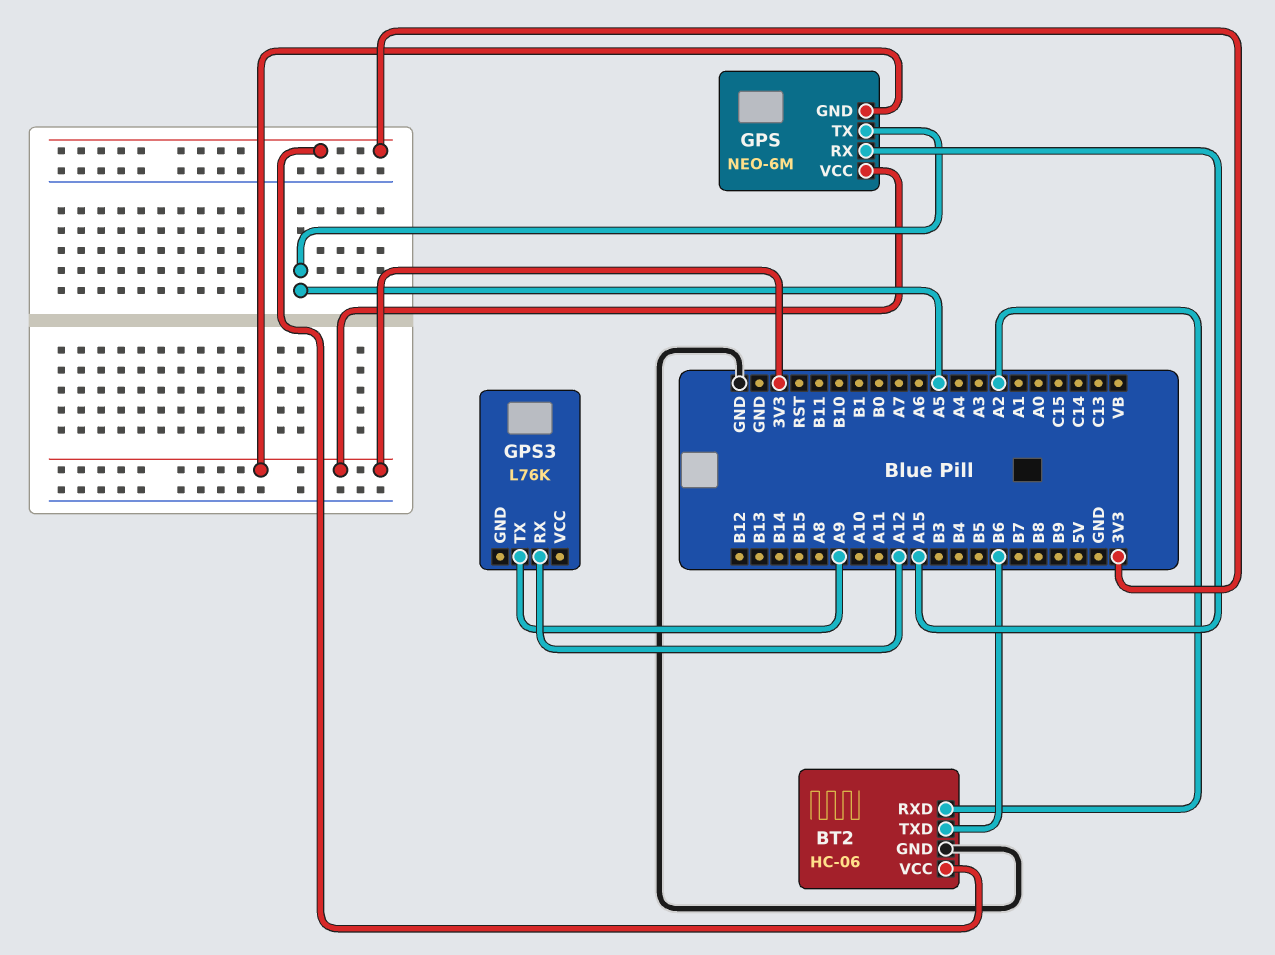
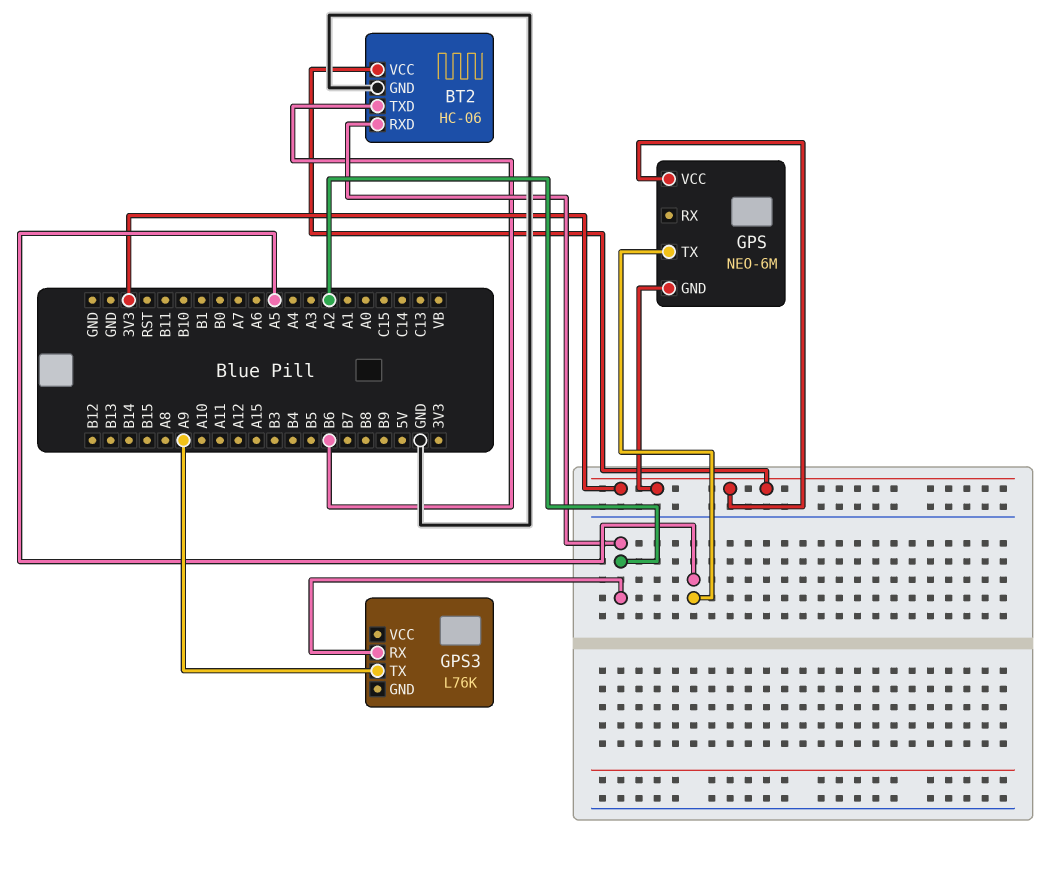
GPS pin RX: A15 -> none
GPS3 pin RX: A12 -> A2

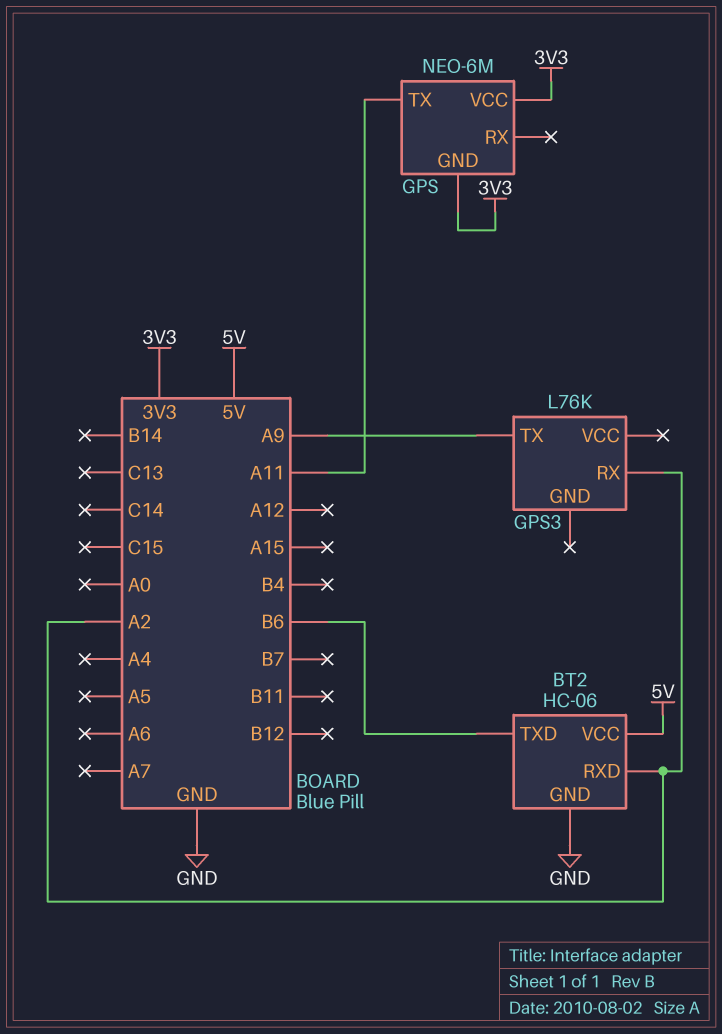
BT2 pin VCC: 3V3 -> 5V
GPS pin TX: A5 -> A11

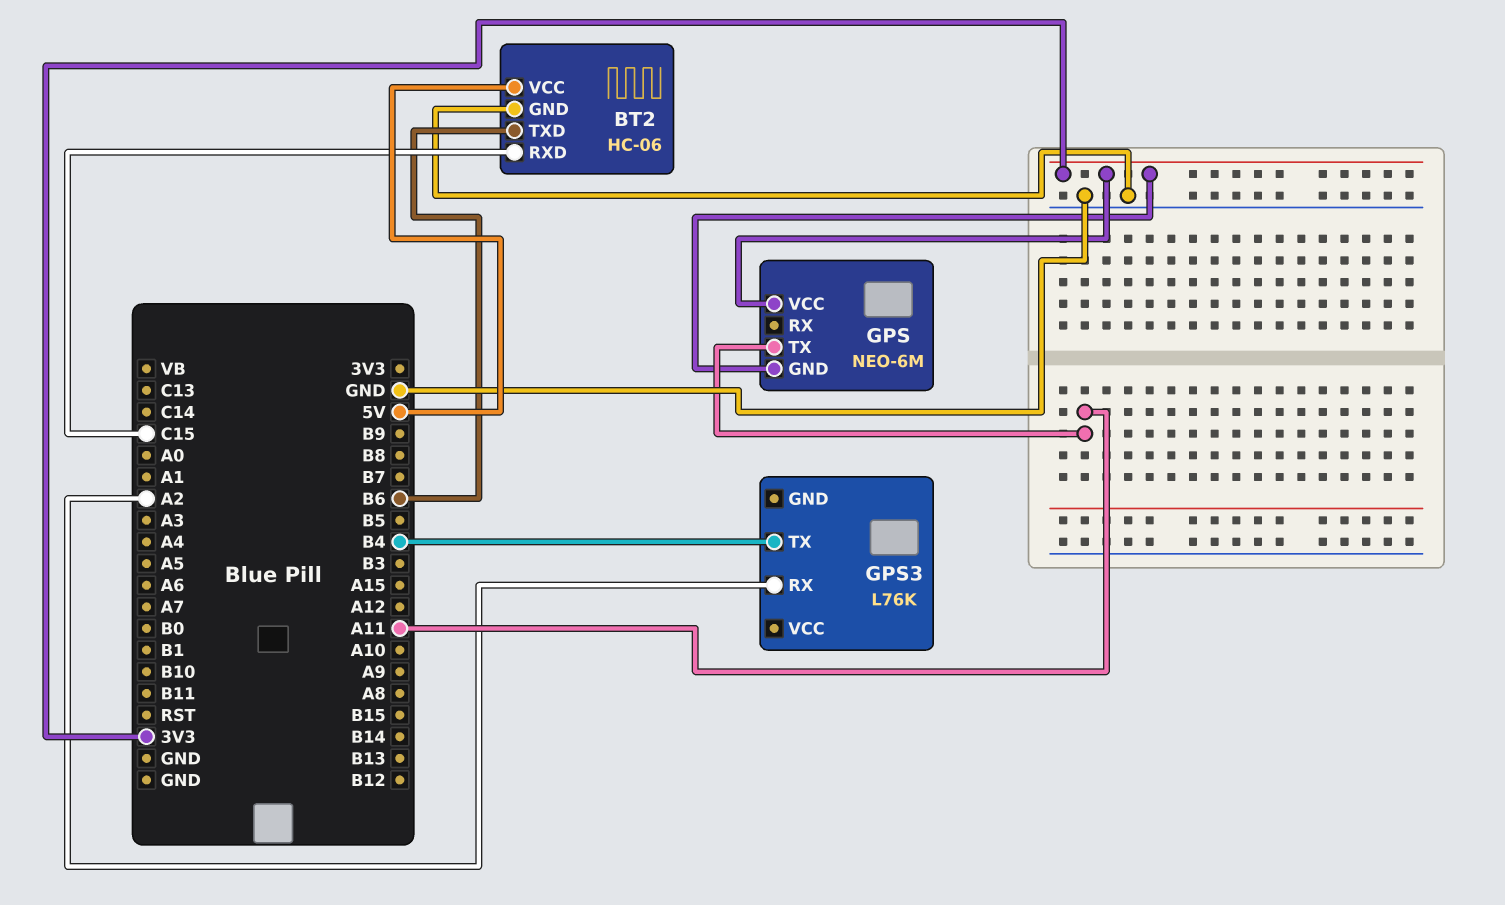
BT2 pin RXD: A2 -> C15
GPS3 pin TX: A9 -> B4

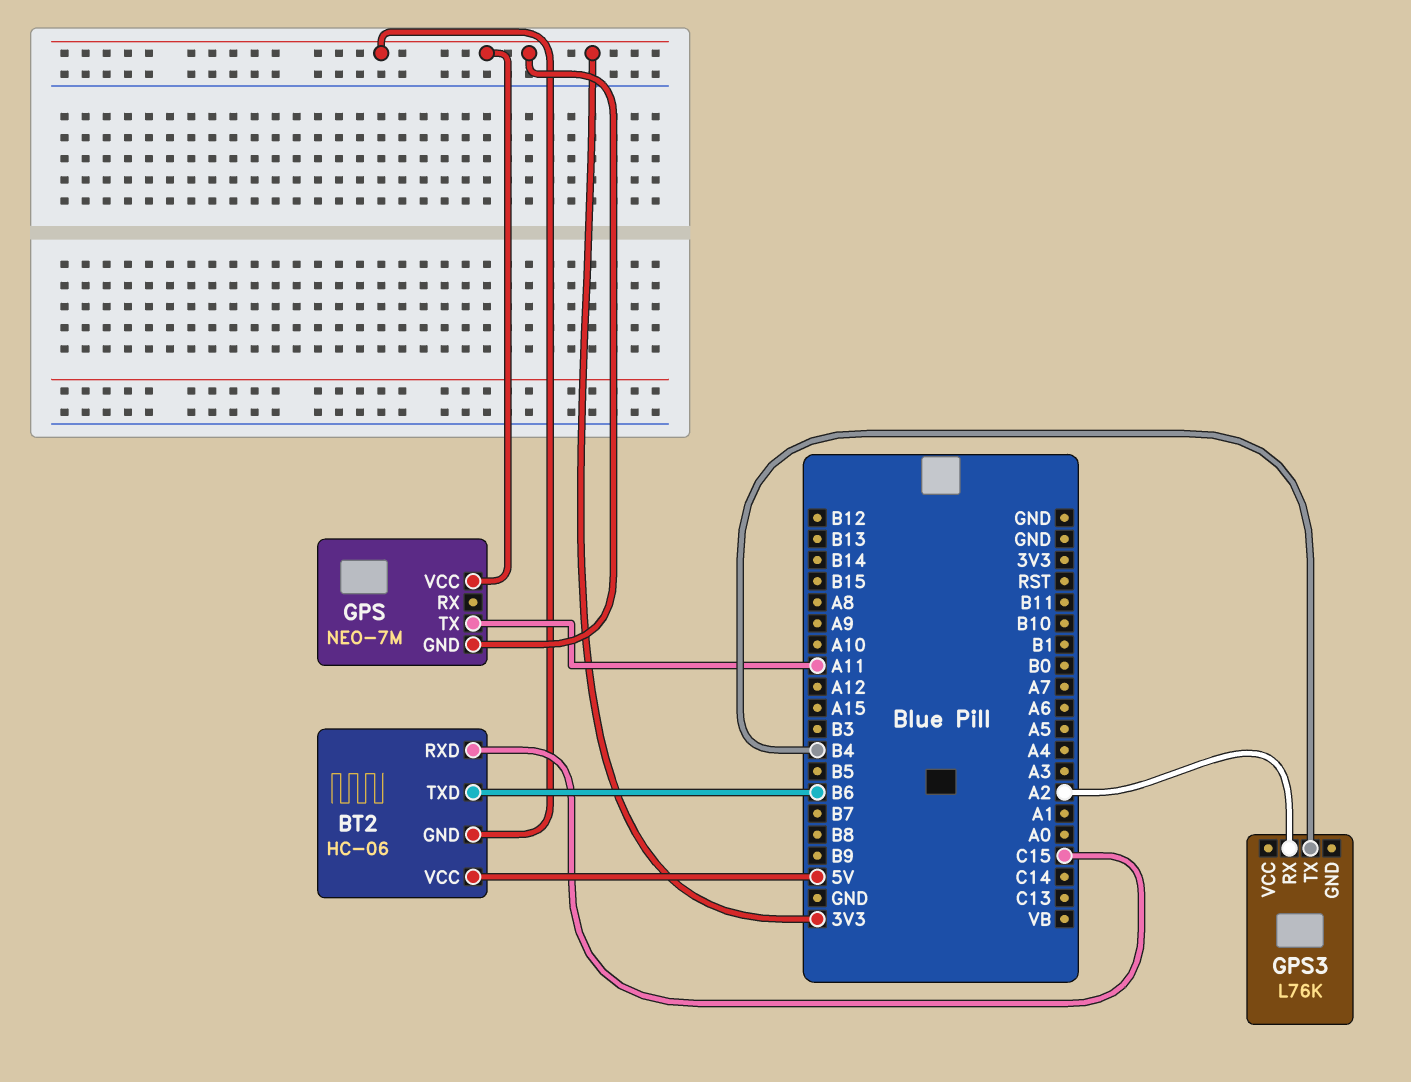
BT2 pin GND: GND -> 3V3
GPS: NEO-6M -> NEO-7M

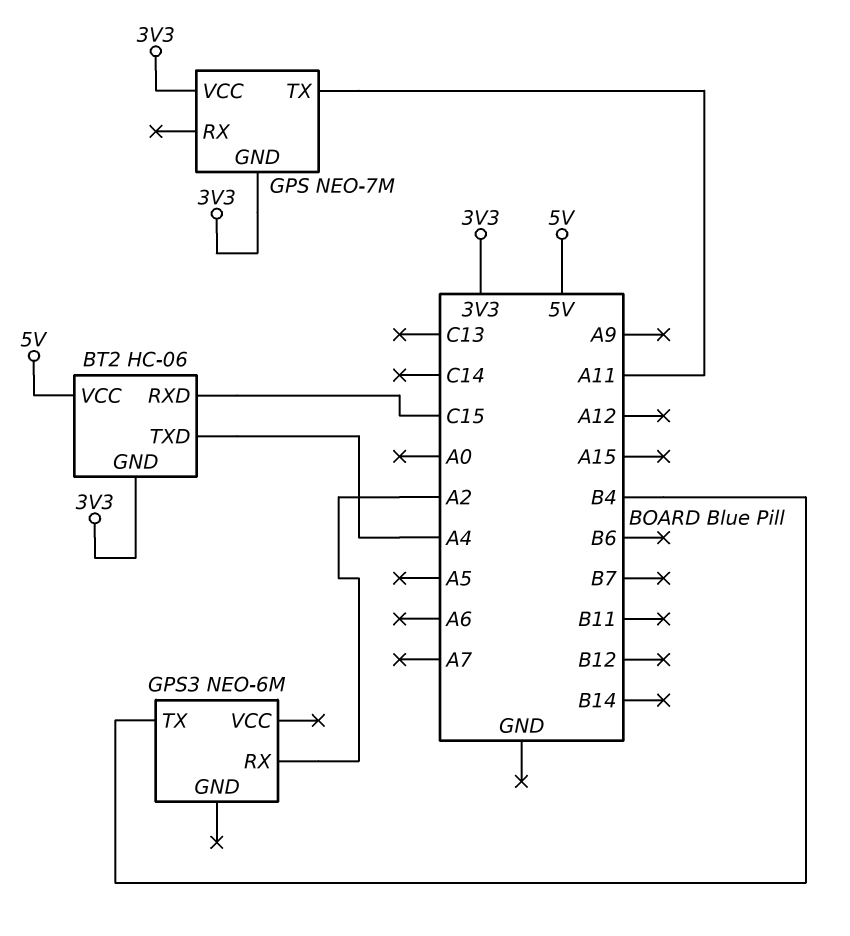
BT2 pin TXD: B6 -> A4
GPS3: L76K -> NEO-6M

